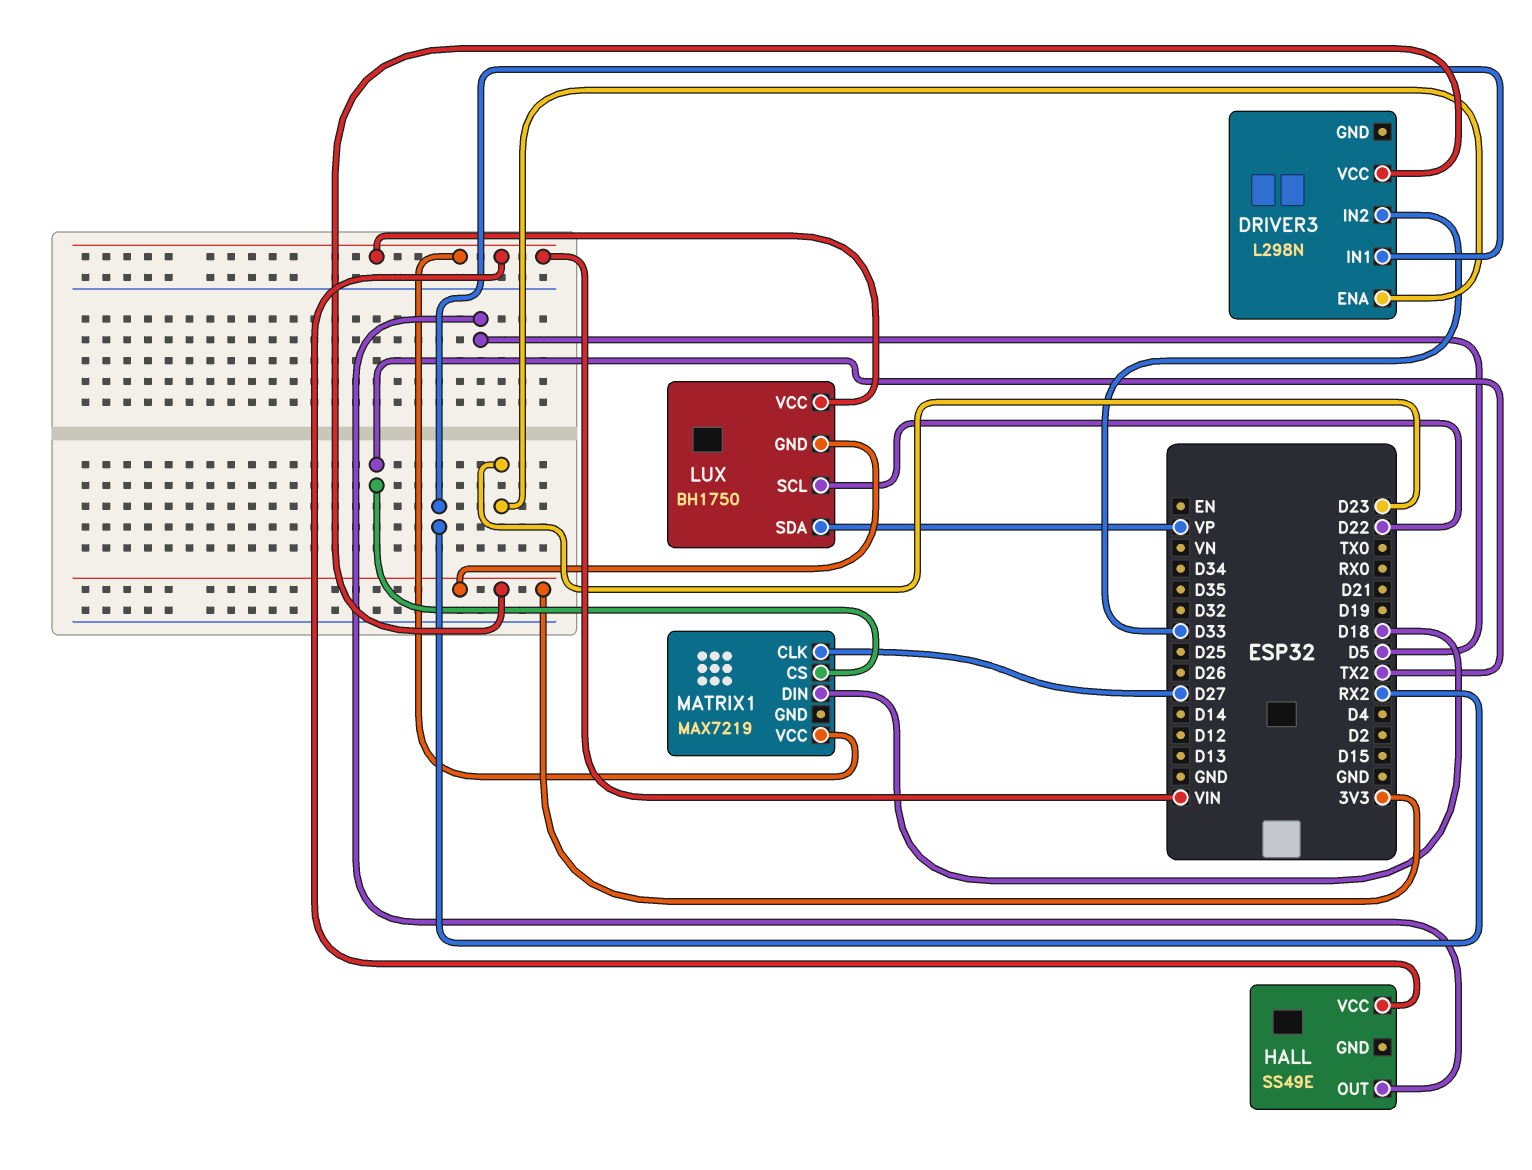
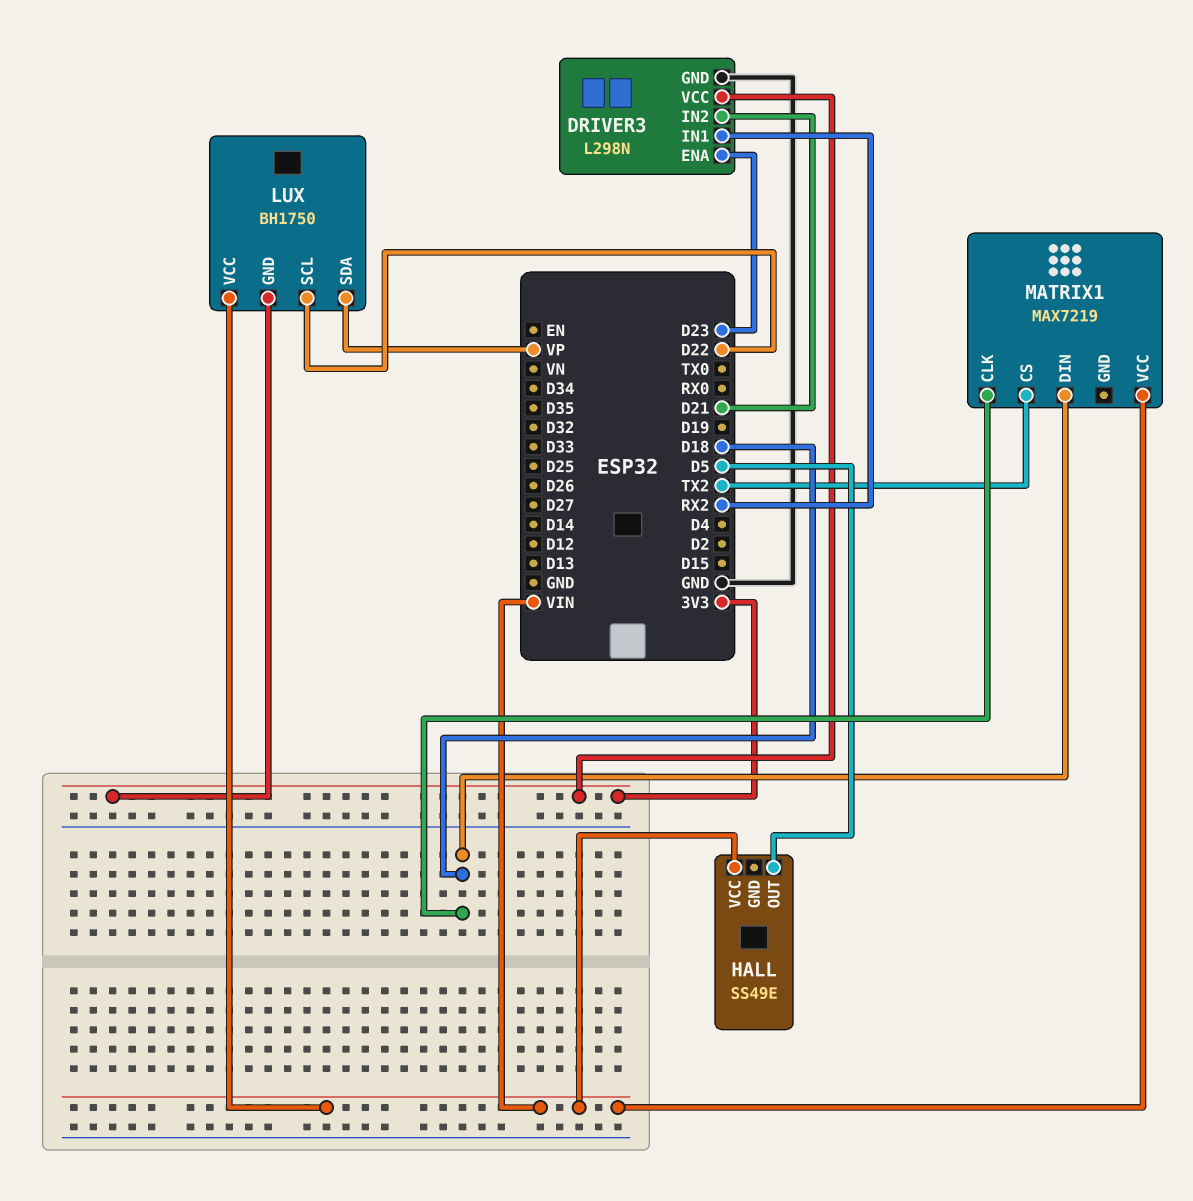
DRIVER3 pin GND: none -> GND
DRIVER3 pin IN2: D33 -> D21
MATRIX1 pin CLK: D27 -> D18

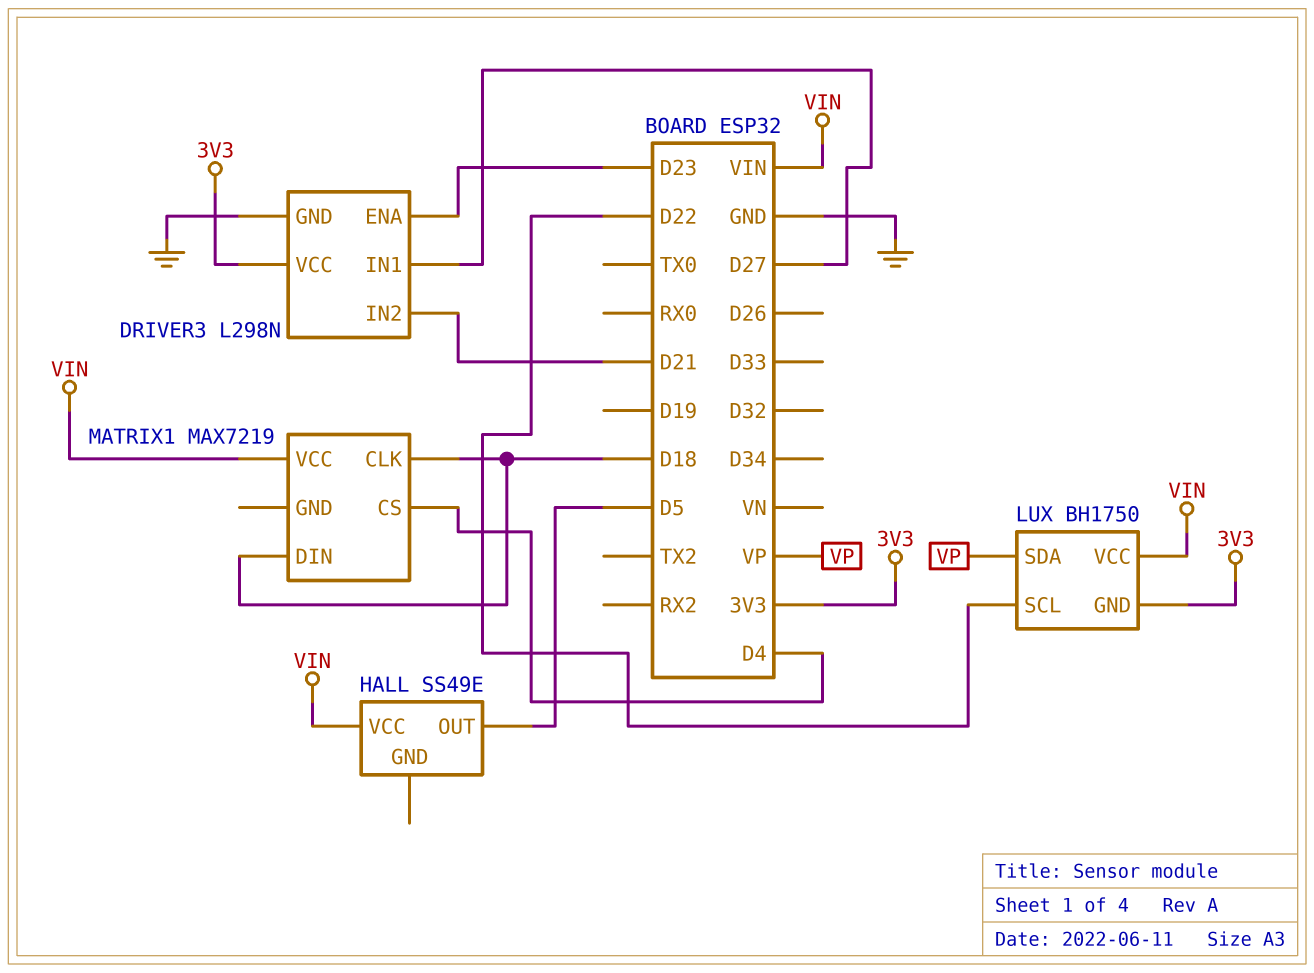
DRIVER3 pin IN1: RX2 -> D27
MATRIX1 pin CS: TX2 -> D4

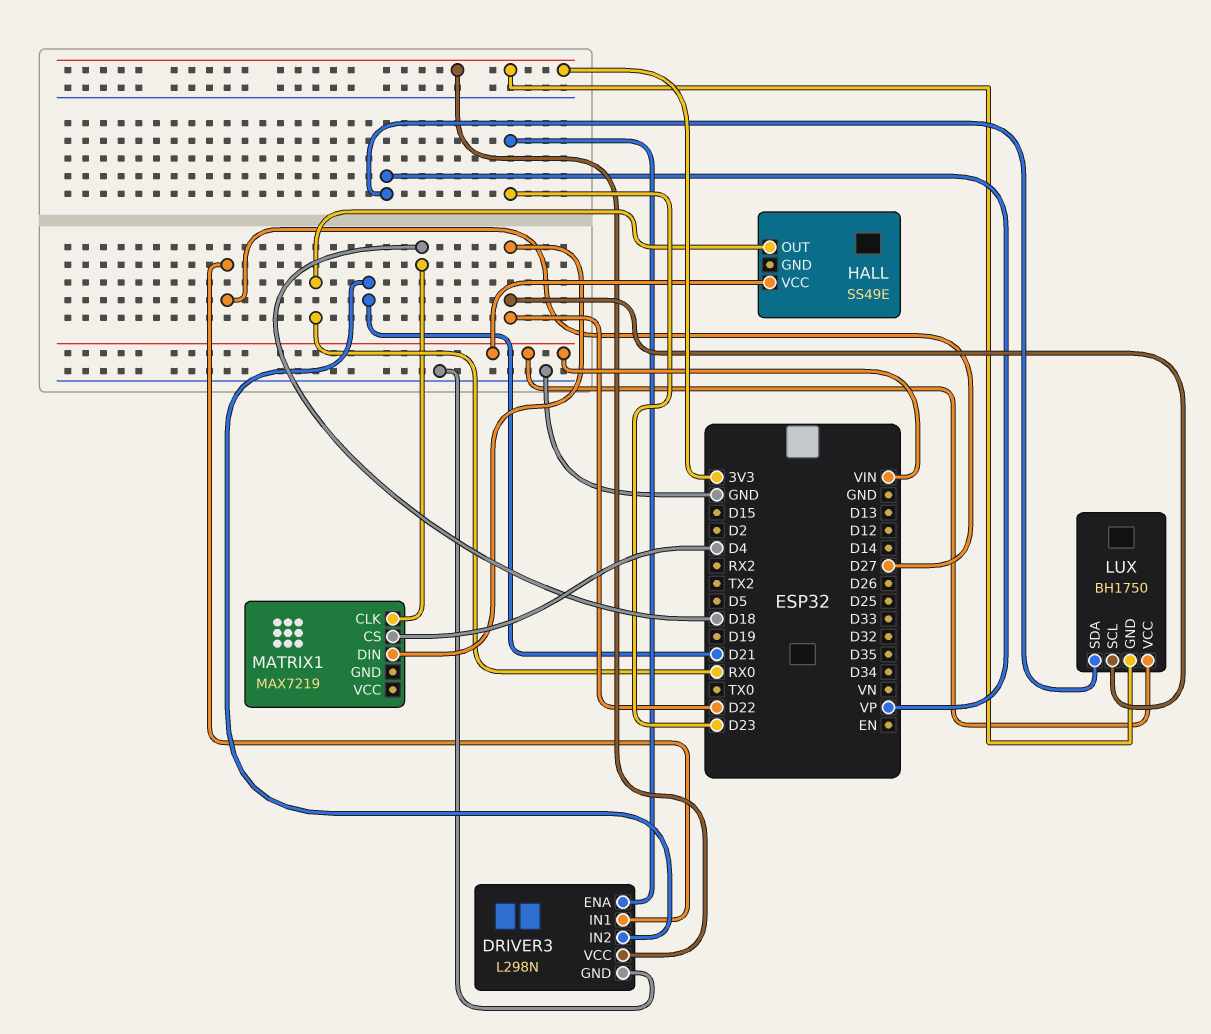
HALL pin OUT: D5 -> RX0
MATRIX1 pin DIN: D18 -> D22
MATRIX1 pin VCC: VIN -> none

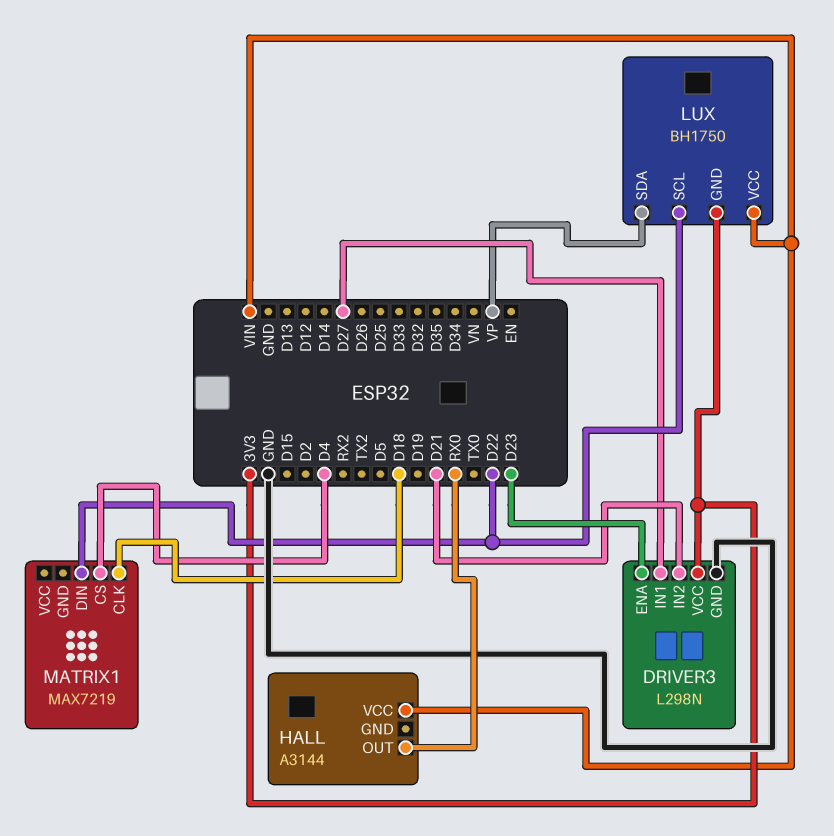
HALL: SS49E -> A3144

